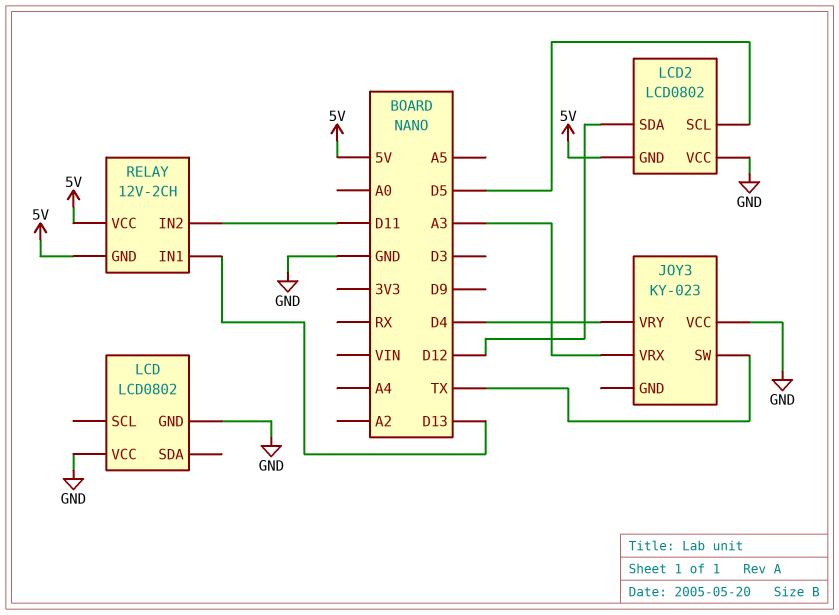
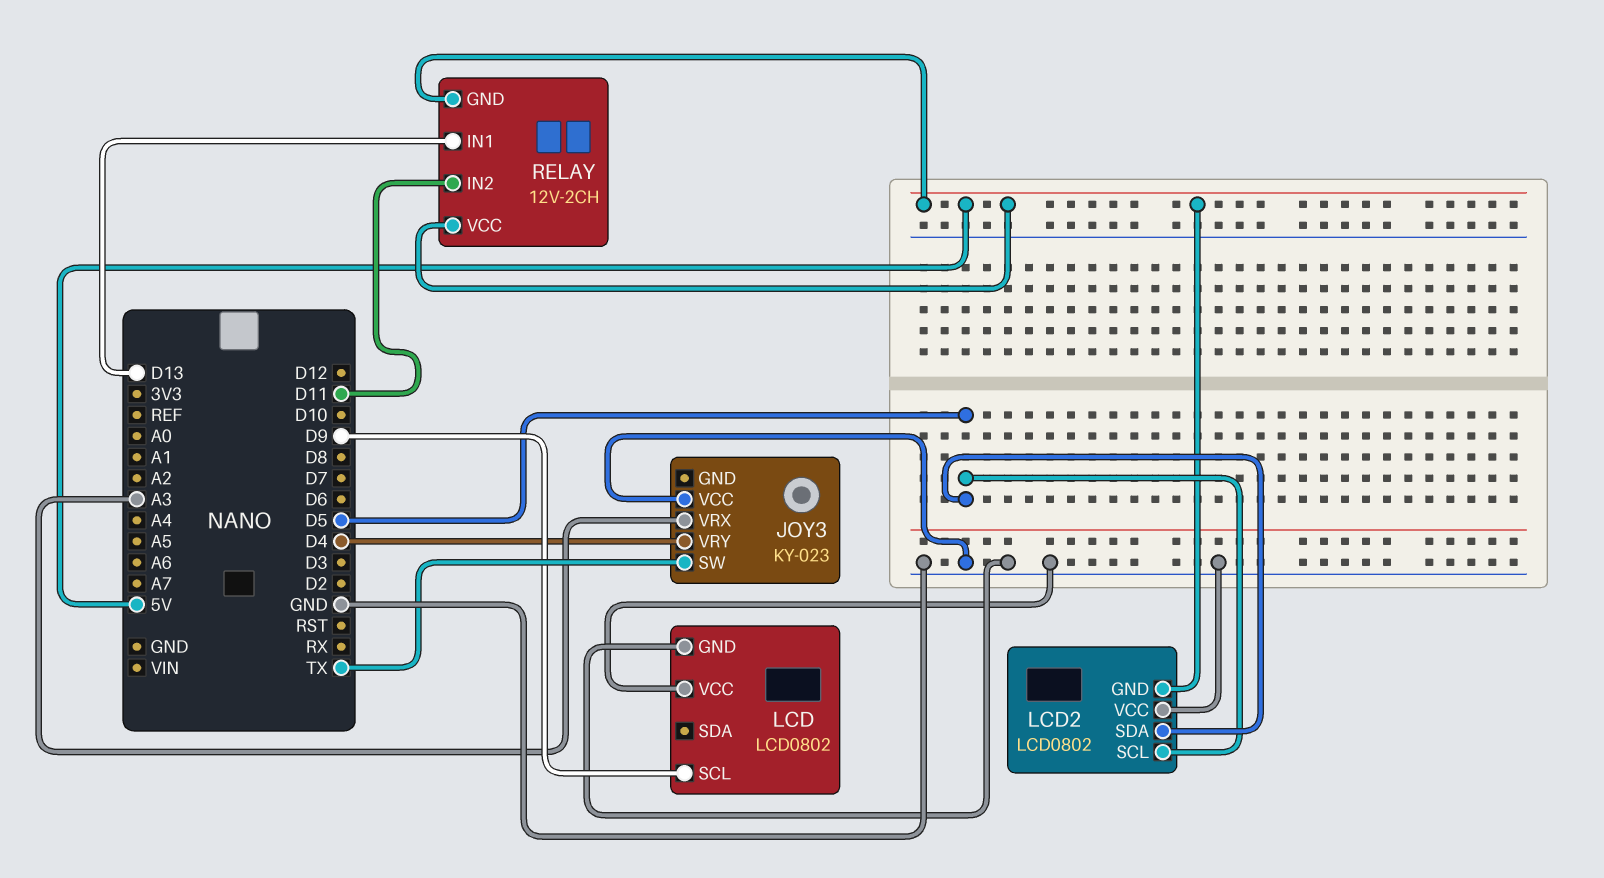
LCD pin SCL: none -> D9
LCD2 pin SDA: D12 -> D5

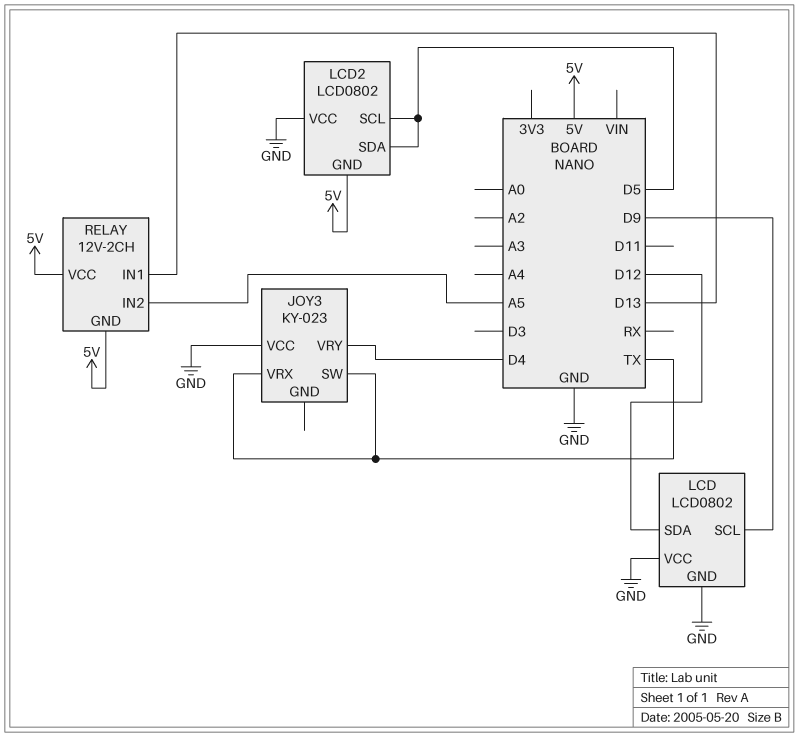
JOY3 pin VRX: A3 -> TX
LCD pin SDA: none -> D12
RELAY pin IN2: D11 -> A5

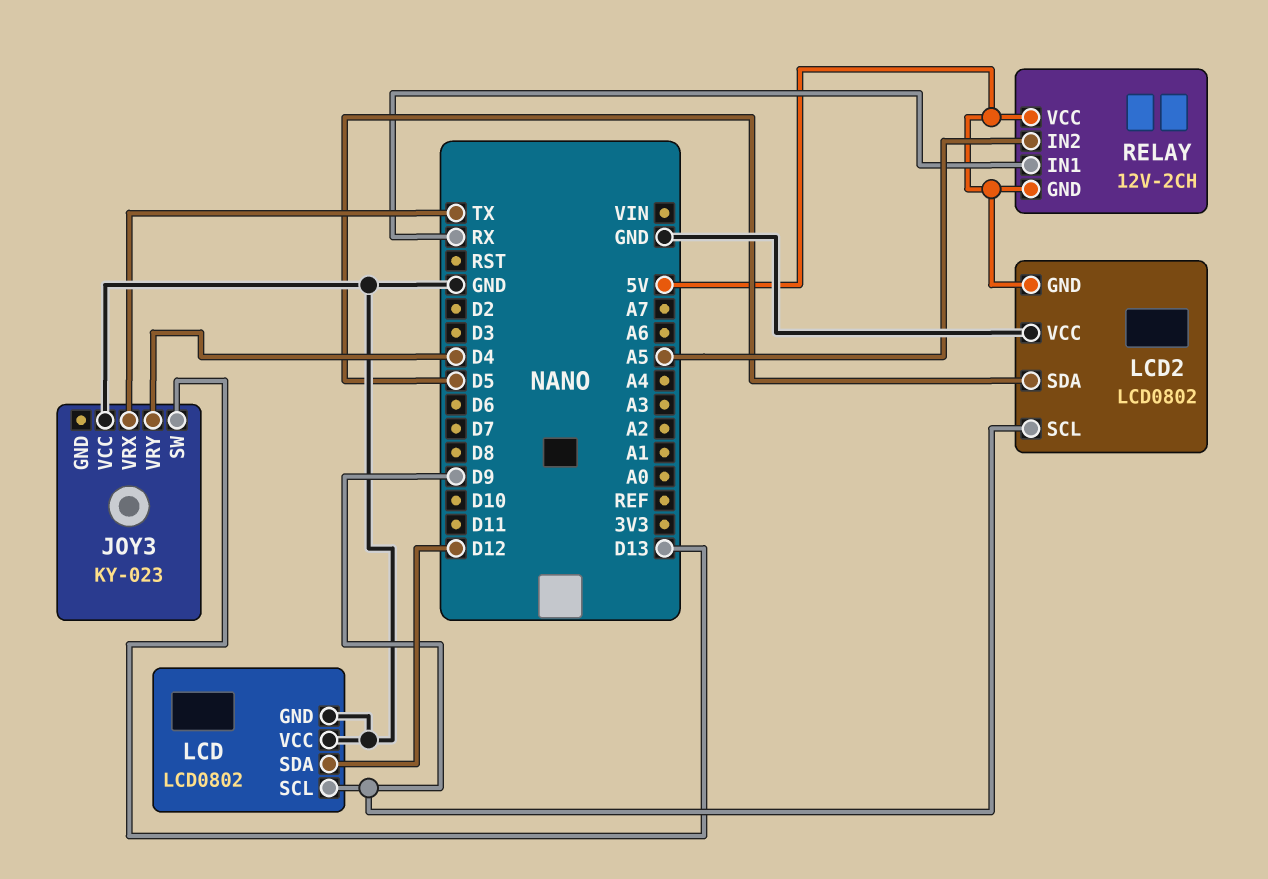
JOY3 pin SW: TX -> D13
LCD2 pin SCL: D5 -> D9
RELAY pin IN1: D13 -> RX

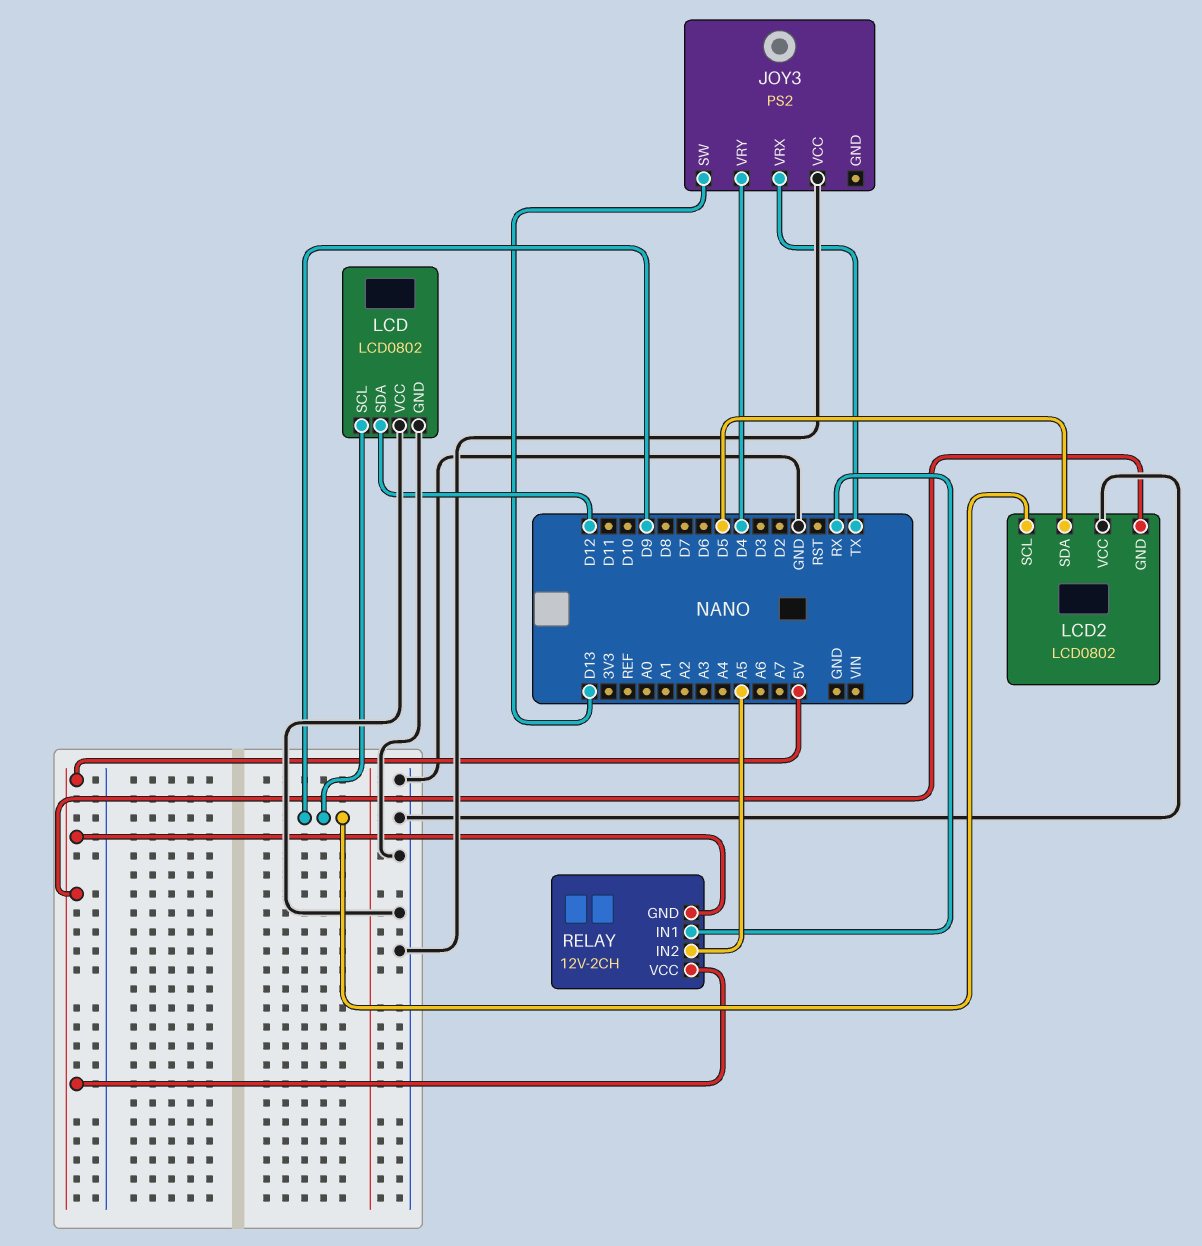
JOY3: KY-023 -> PS2

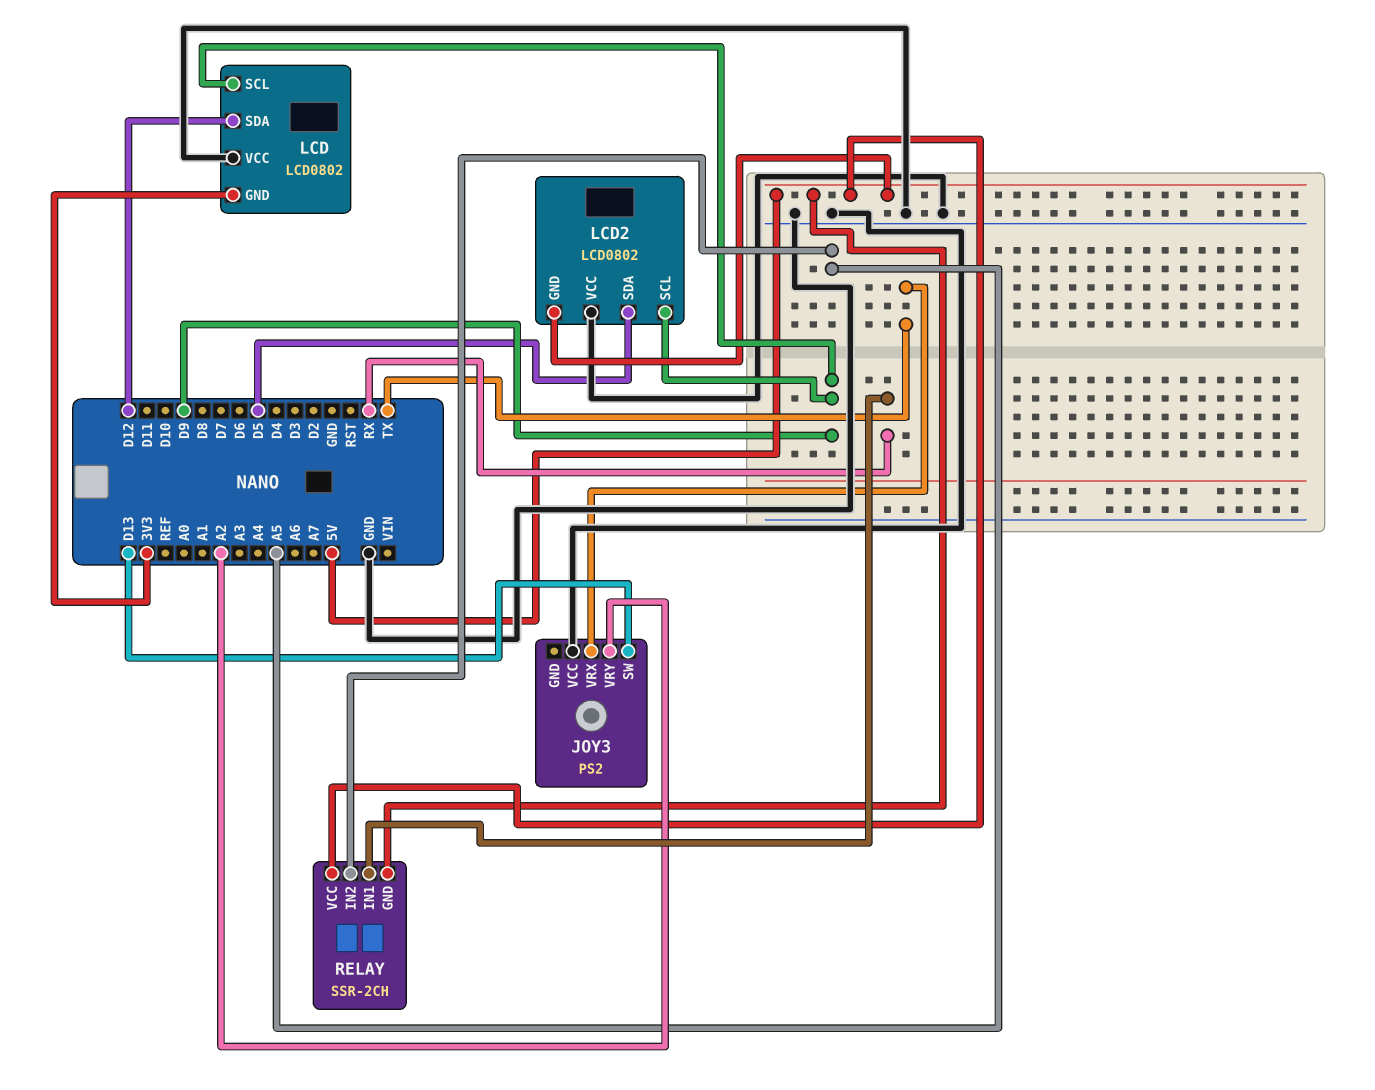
JOY3 pin VRY: D4 -> A2
LCD pin GND: GND -> 3V3
RELAY: 12V-2CH -> SSR-2CH

